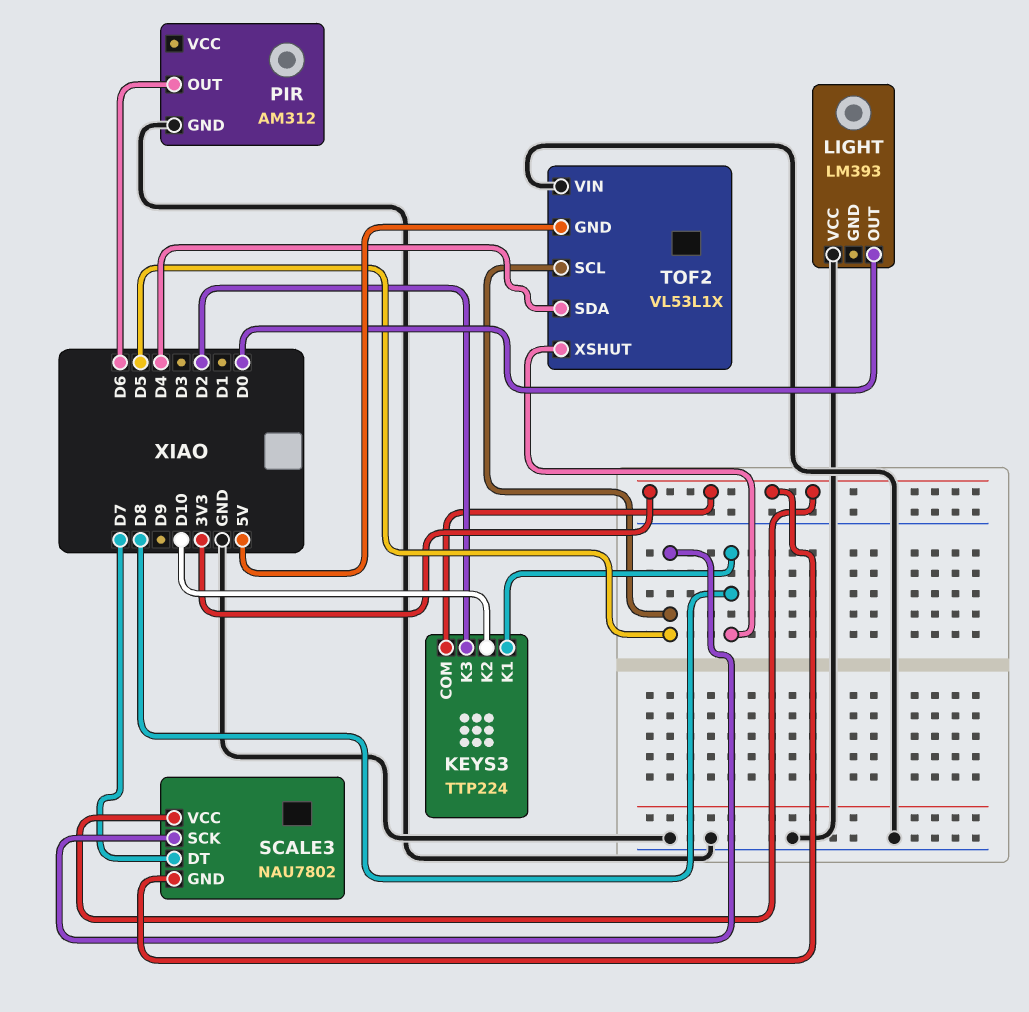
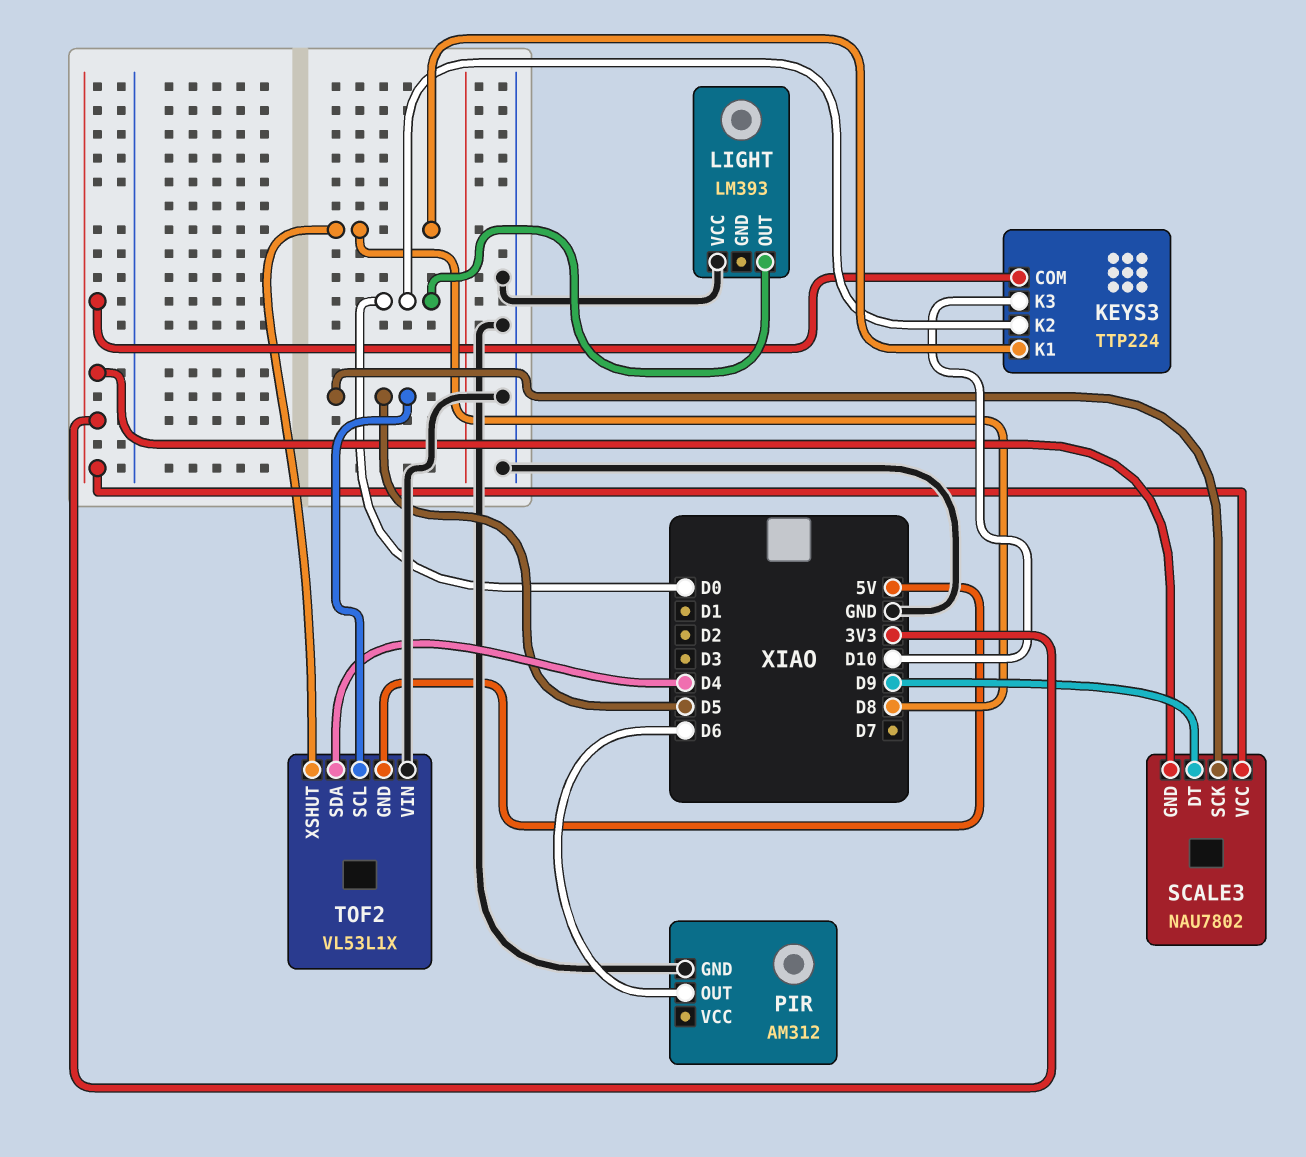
KEYS3 pin K2: D10 -> D0
KEYS3 pin K3: D2 -> D10
SCALE3 pin DT: D7 -> D9

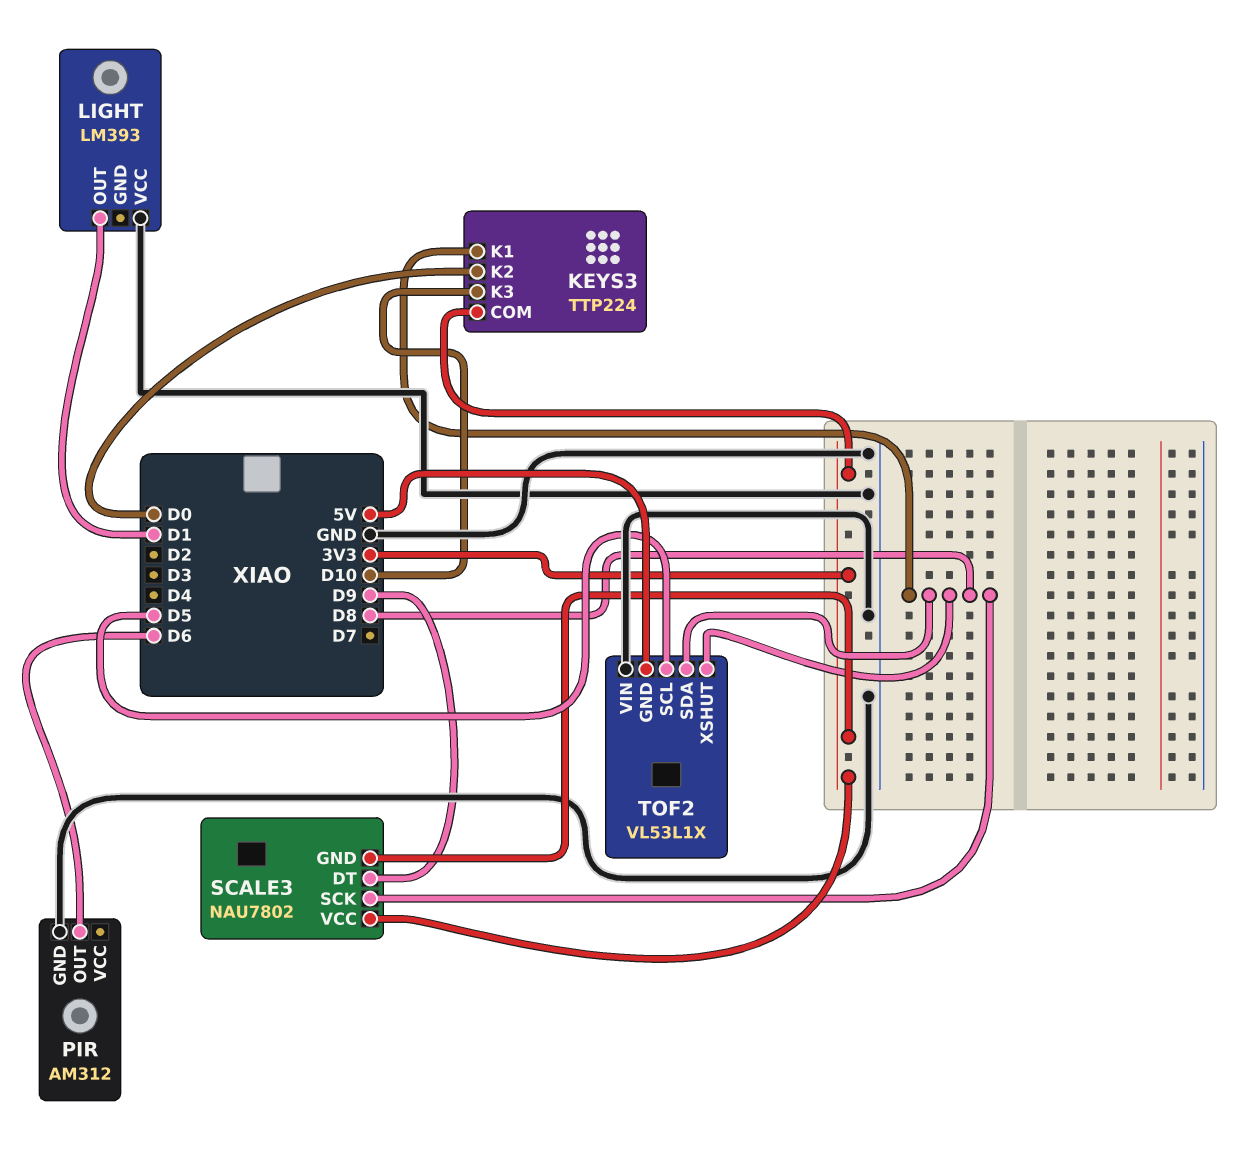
LIGHT pin OUT: D0 -> D1
SCALE3 pin SCK: D5 -> D8
TOF2 pin SDA: D4 -> D8

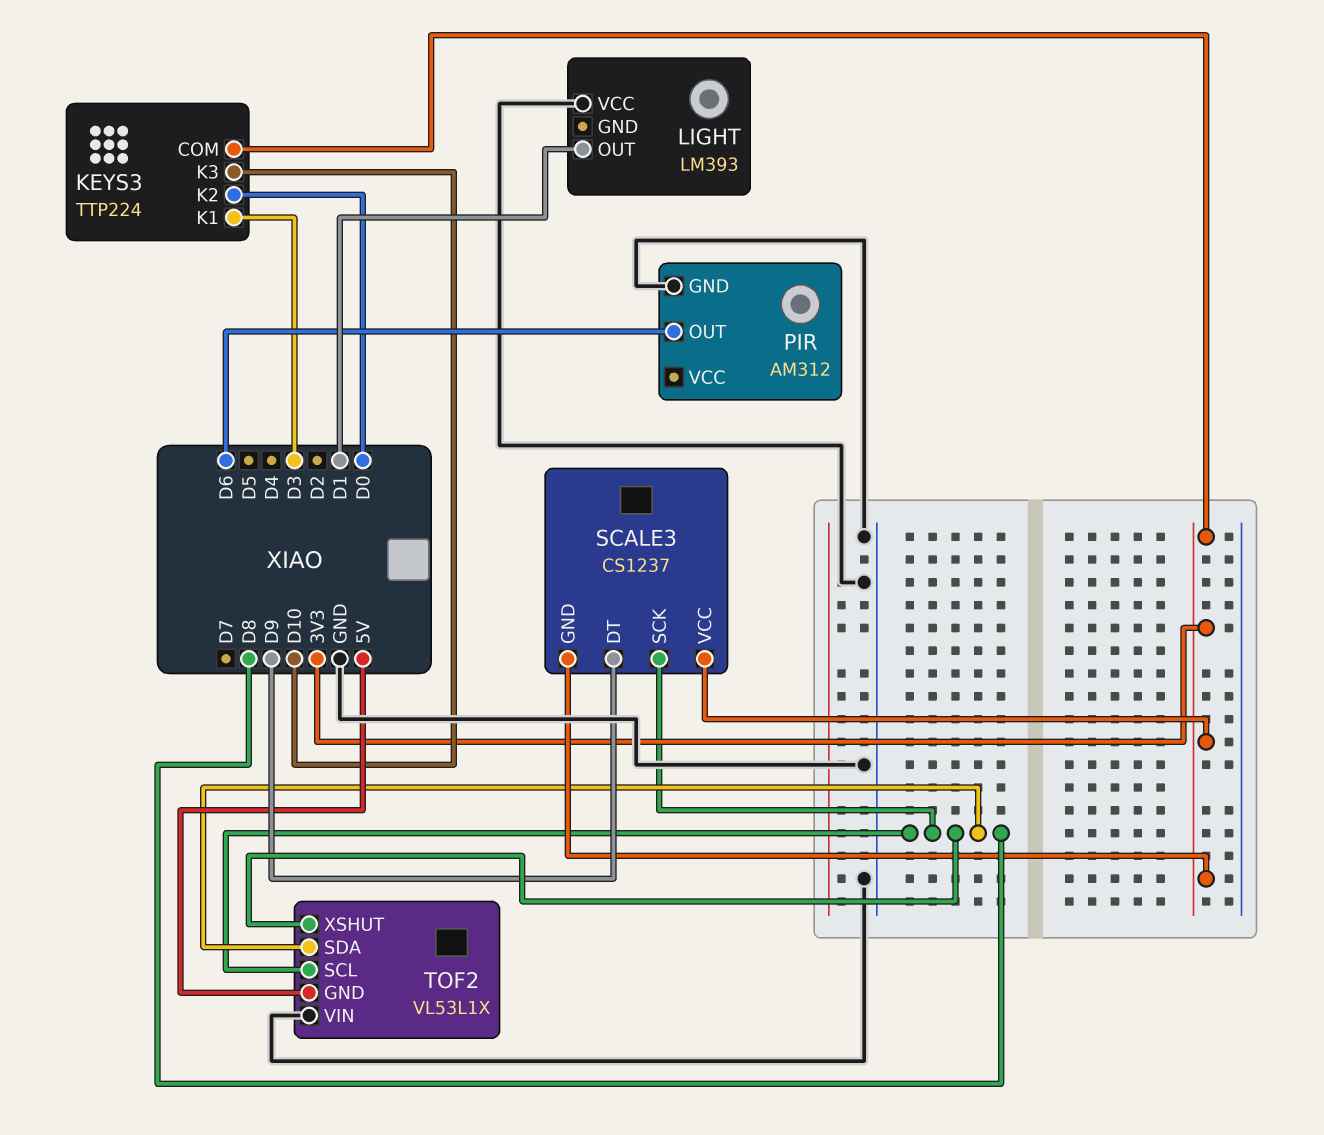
KEYS3 pin K1: D8 -> D3
SCALE3: NAU7802 -> CS1237
TOF2 pin SCL: D5 -> D8

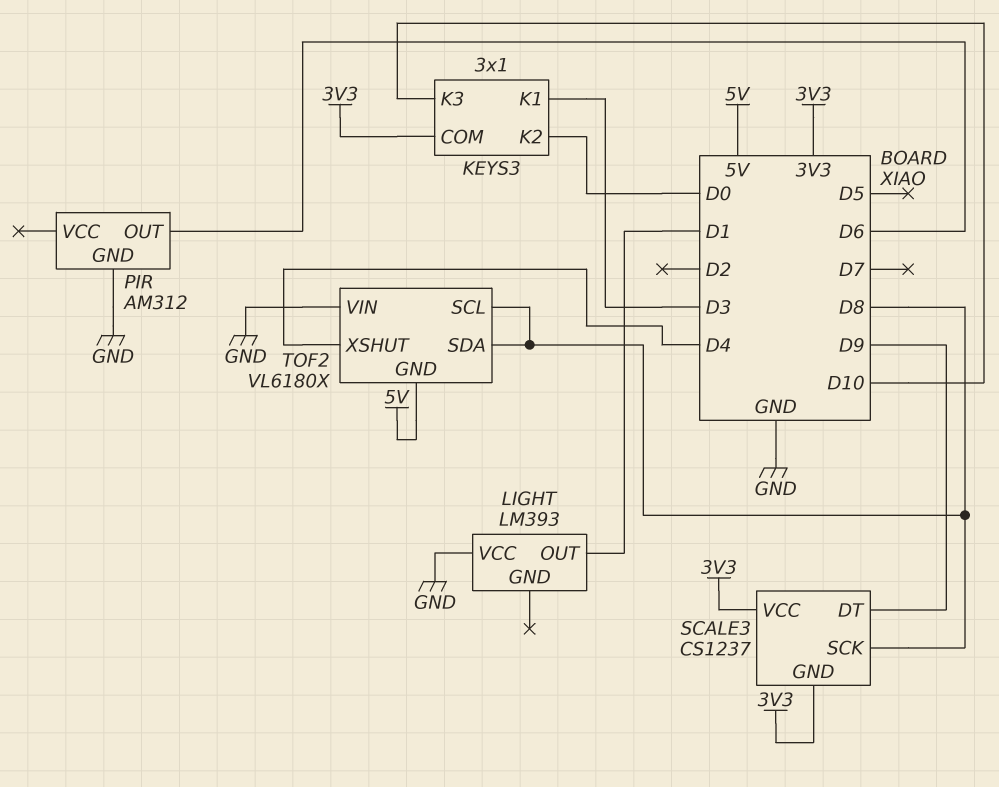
KEYS3: TTP224 -> 3x1
TOF2: VL53L1X -> VL6180X
TOF2 pin XSHUT: D8 -> D4

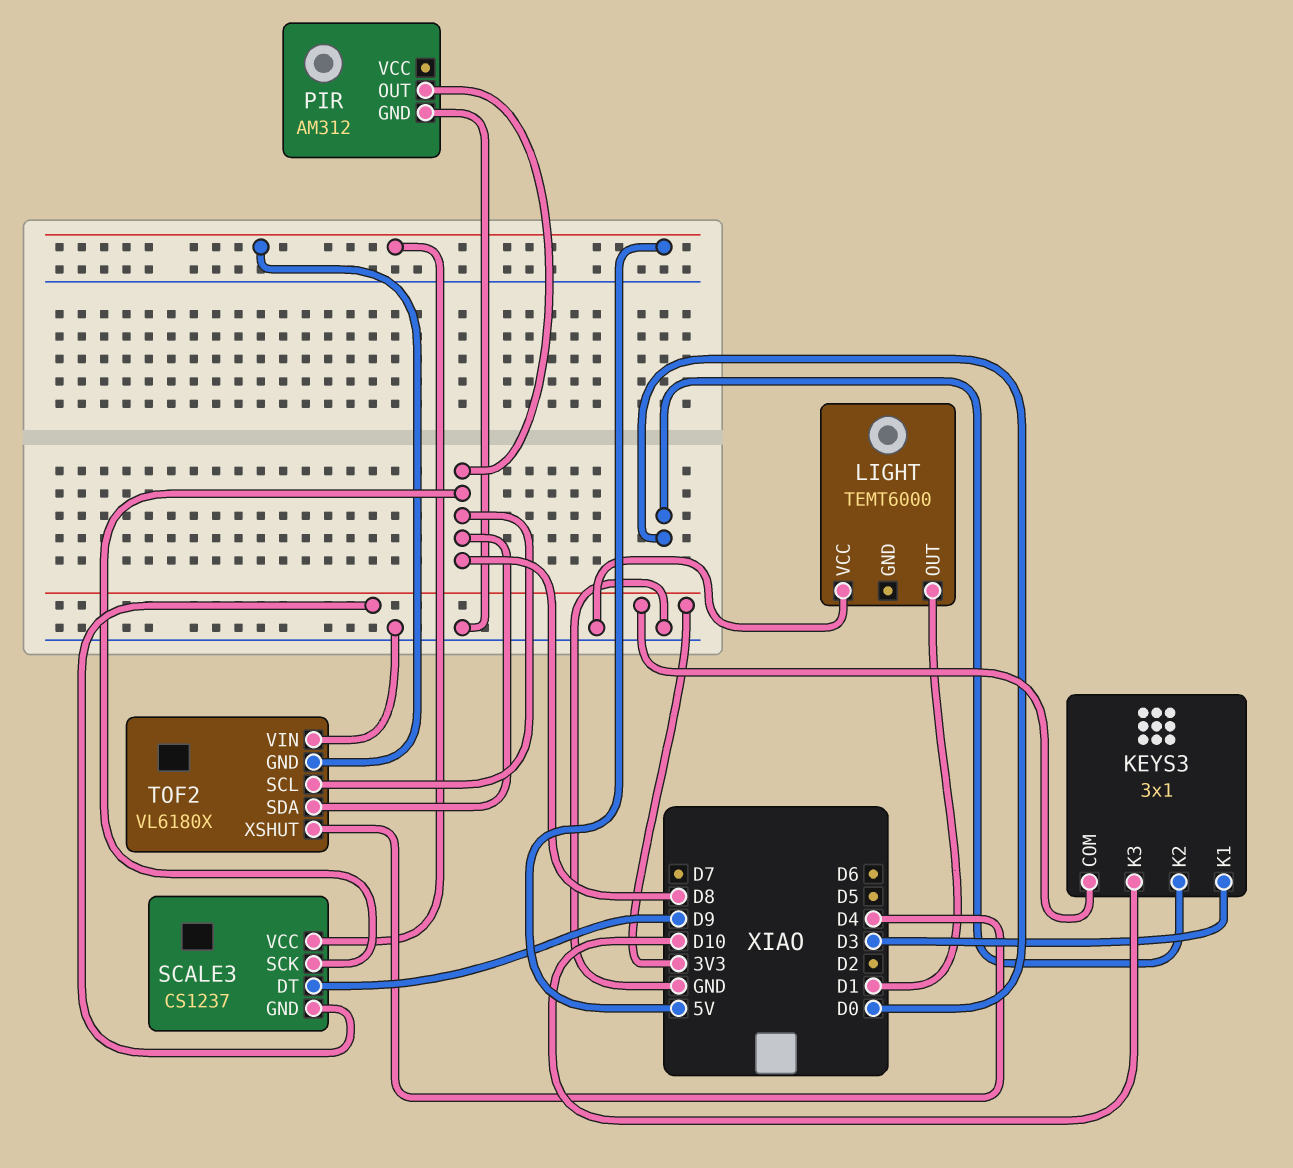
LIGHT: LM393 -> TEMT6000
PIR pin OUT: D6 -> D8
SCALE3 pin VCC: 3V3 -> 5V

